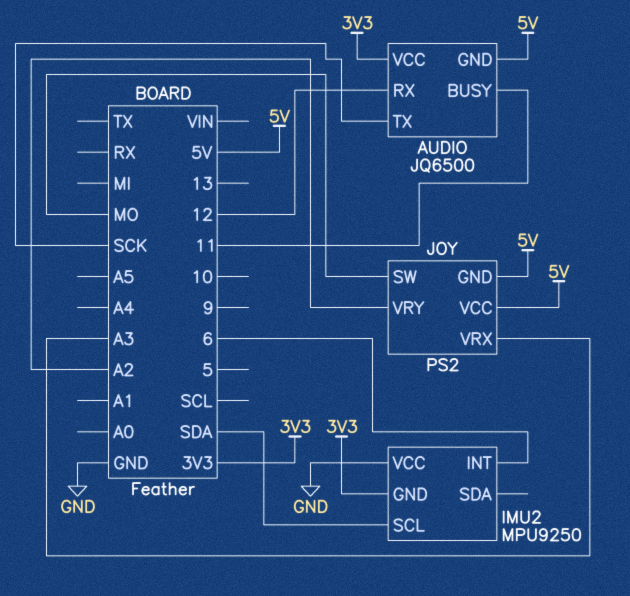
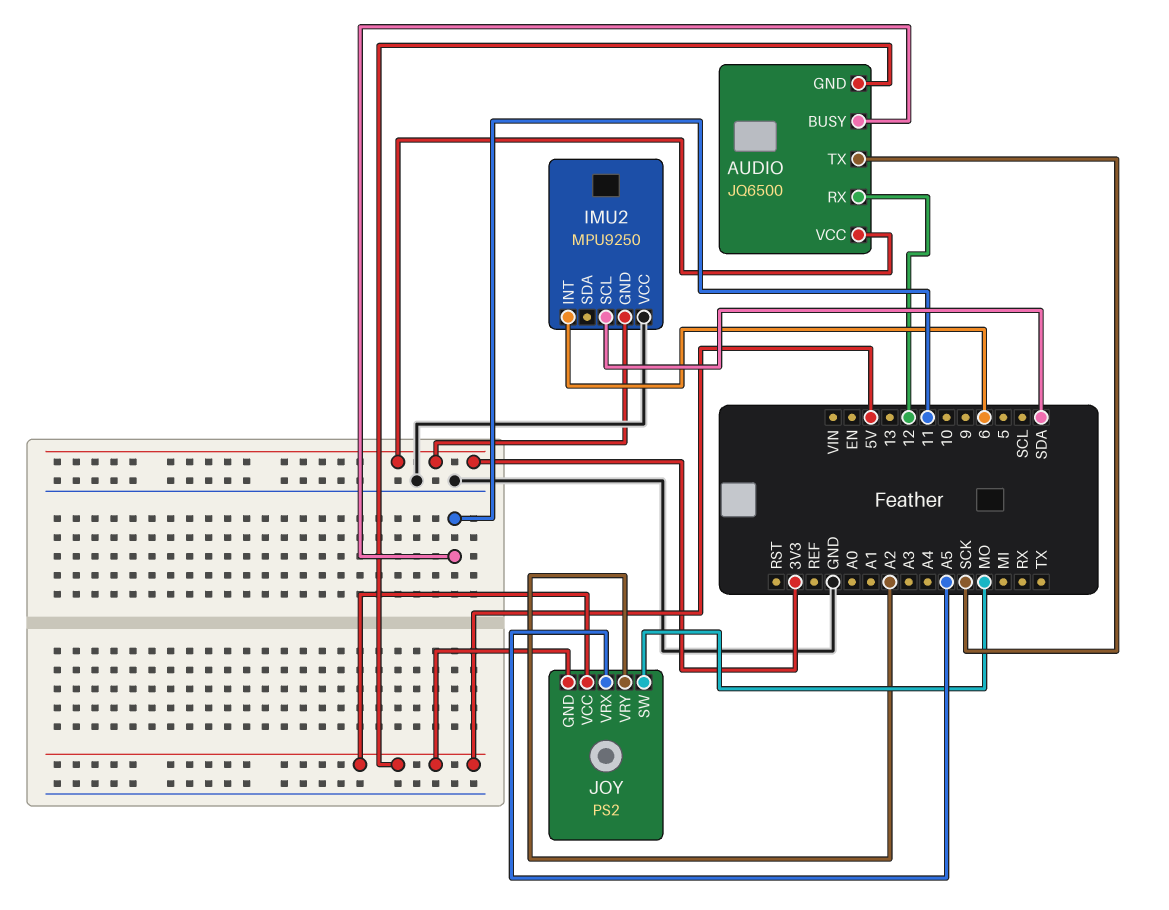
JOY pin VRX: A3 -> A5

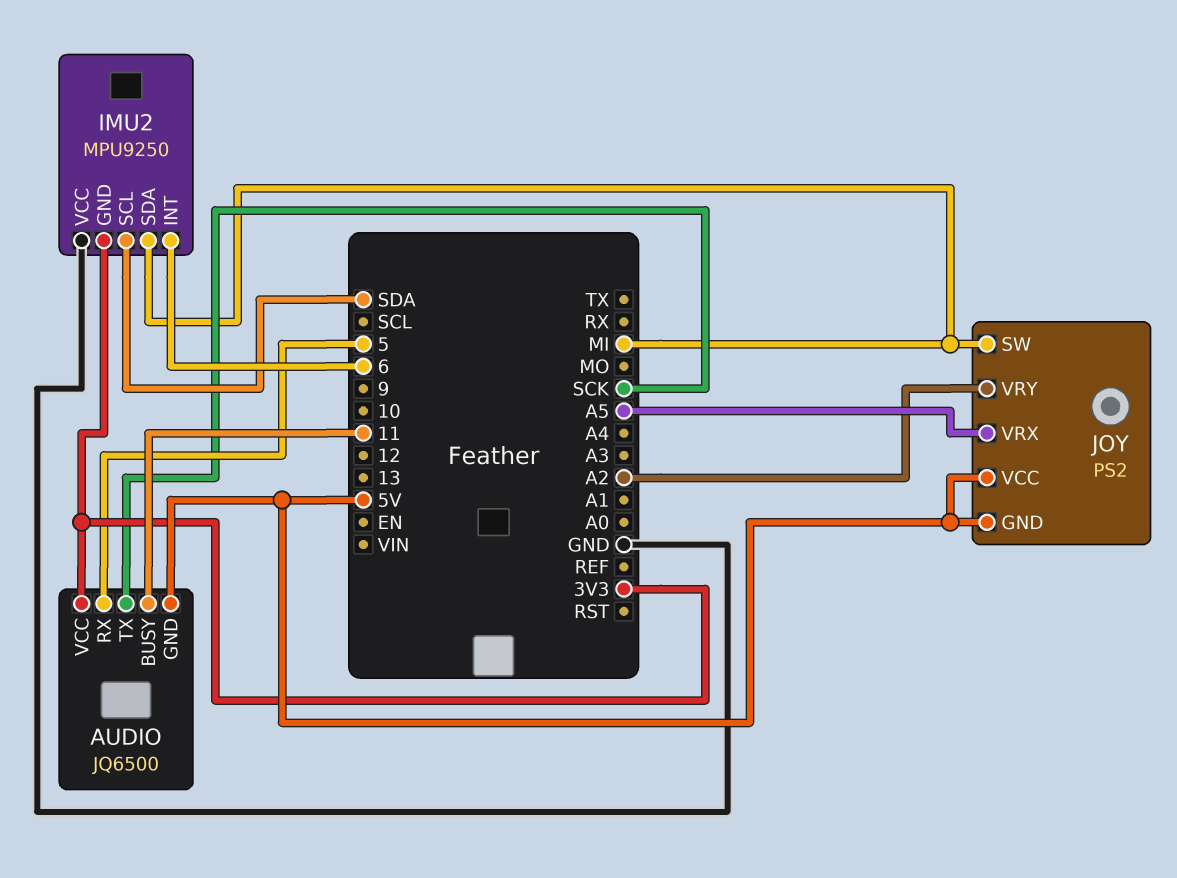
AUDIO pin RX: 12 -> 5
IMU2 pin SDA: none -> MI
JOY pin SW: MO -> MI

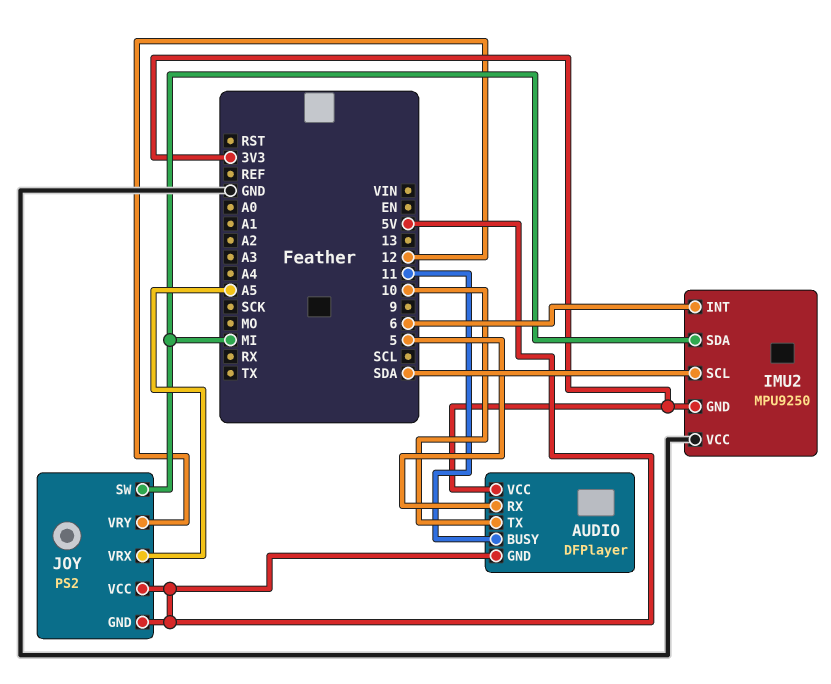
AUDIO: JQ6500 -> DFPlayer
AUDIO pin TX: SCK -> 10
JOY pin VRY: A2 -> 12

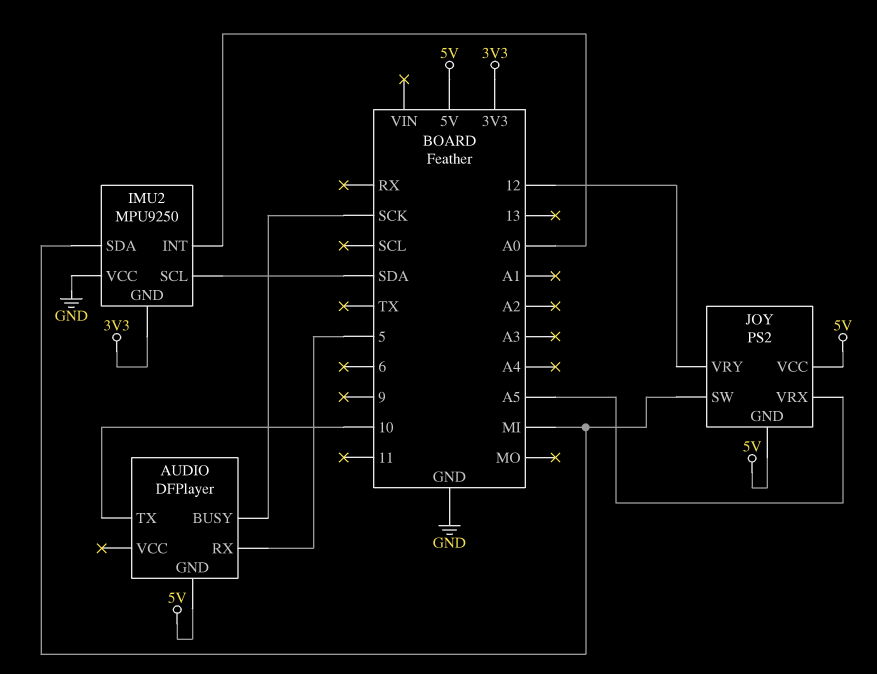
AUDIO pin BUSY: 11 -> SCK
AUDIO pin VCC: 3V3 -> none
IMU2 pin INT: 6 -> A0

